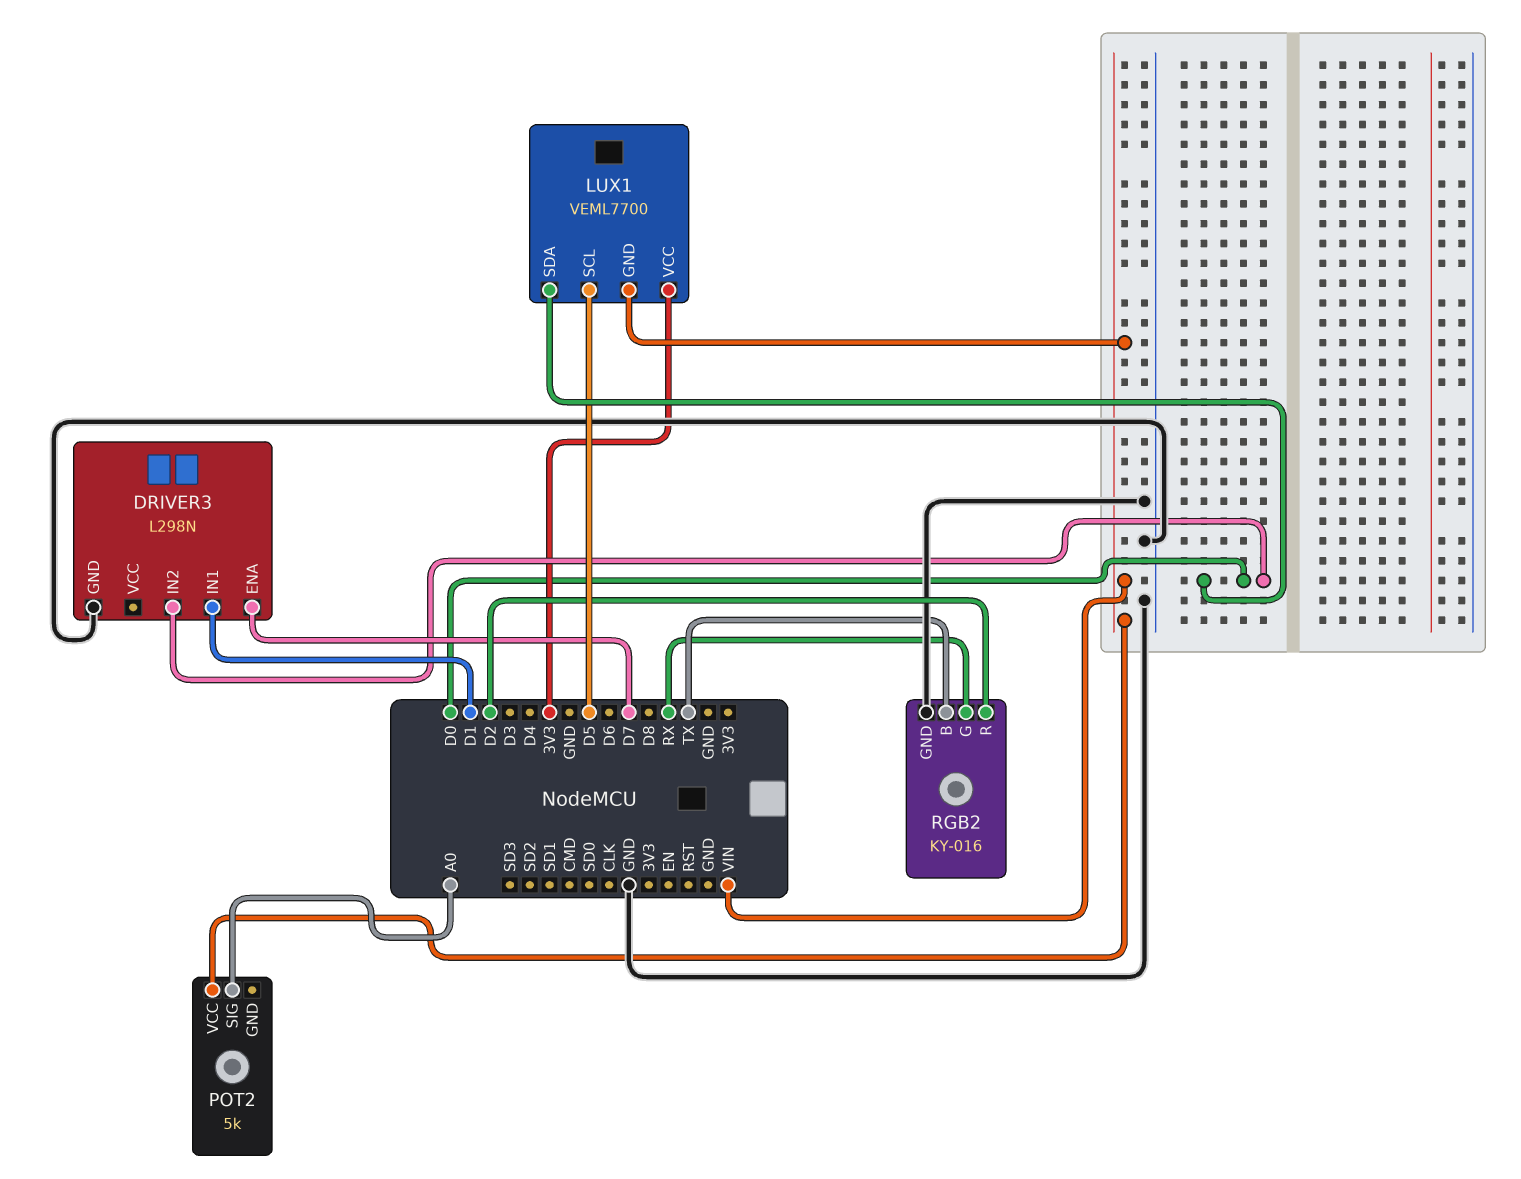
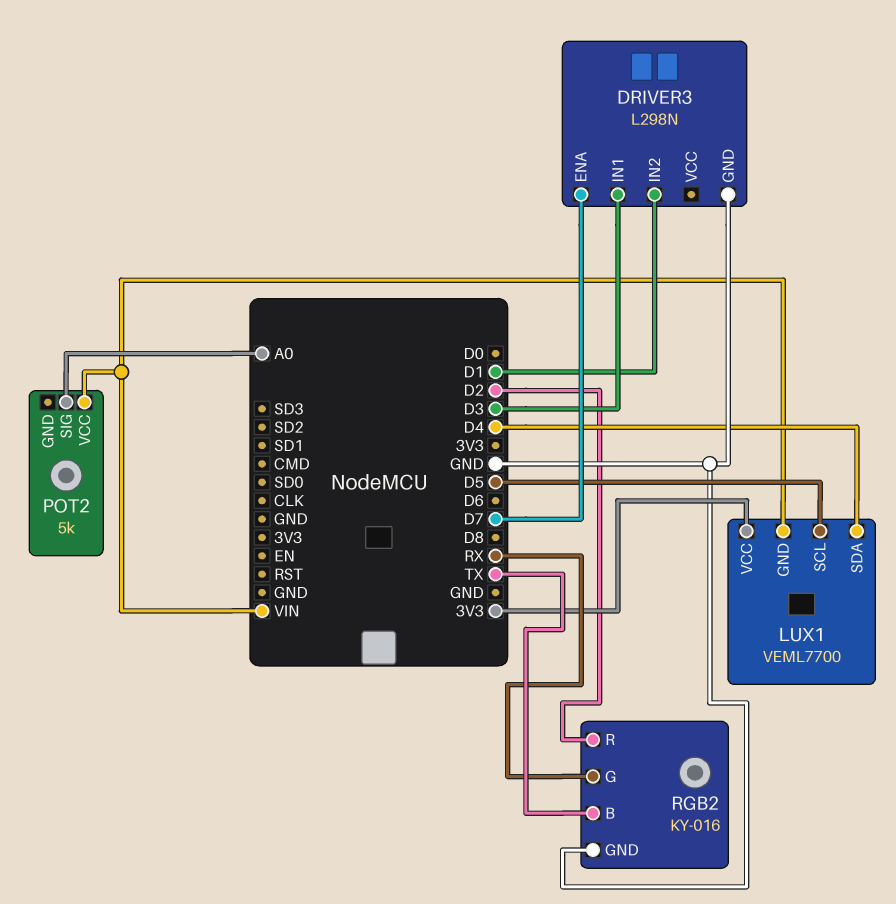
DRIVER3 pin IN1: D1 -> D3
DRIVER3 pin IN2: D0 -> D1
LUX1 pin SDA: D0 -> D4

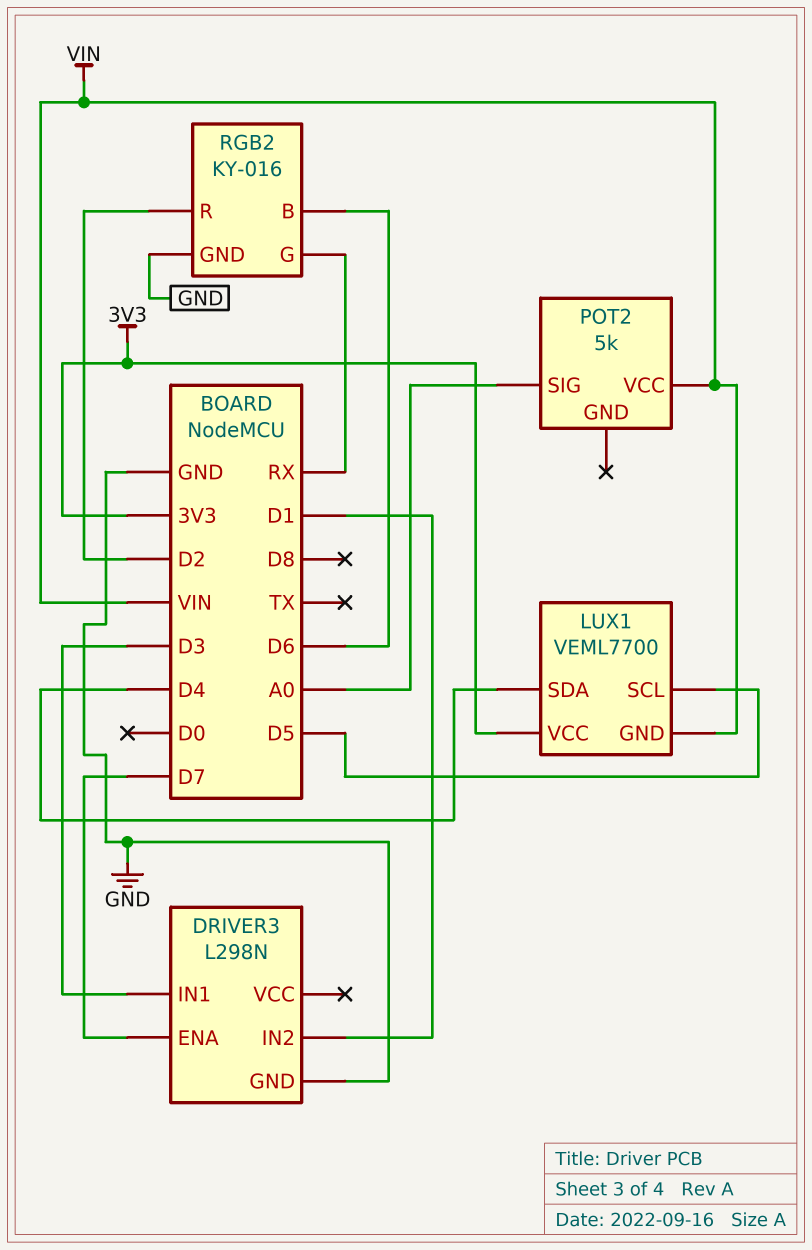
RGB2 pin B: TX -> D6

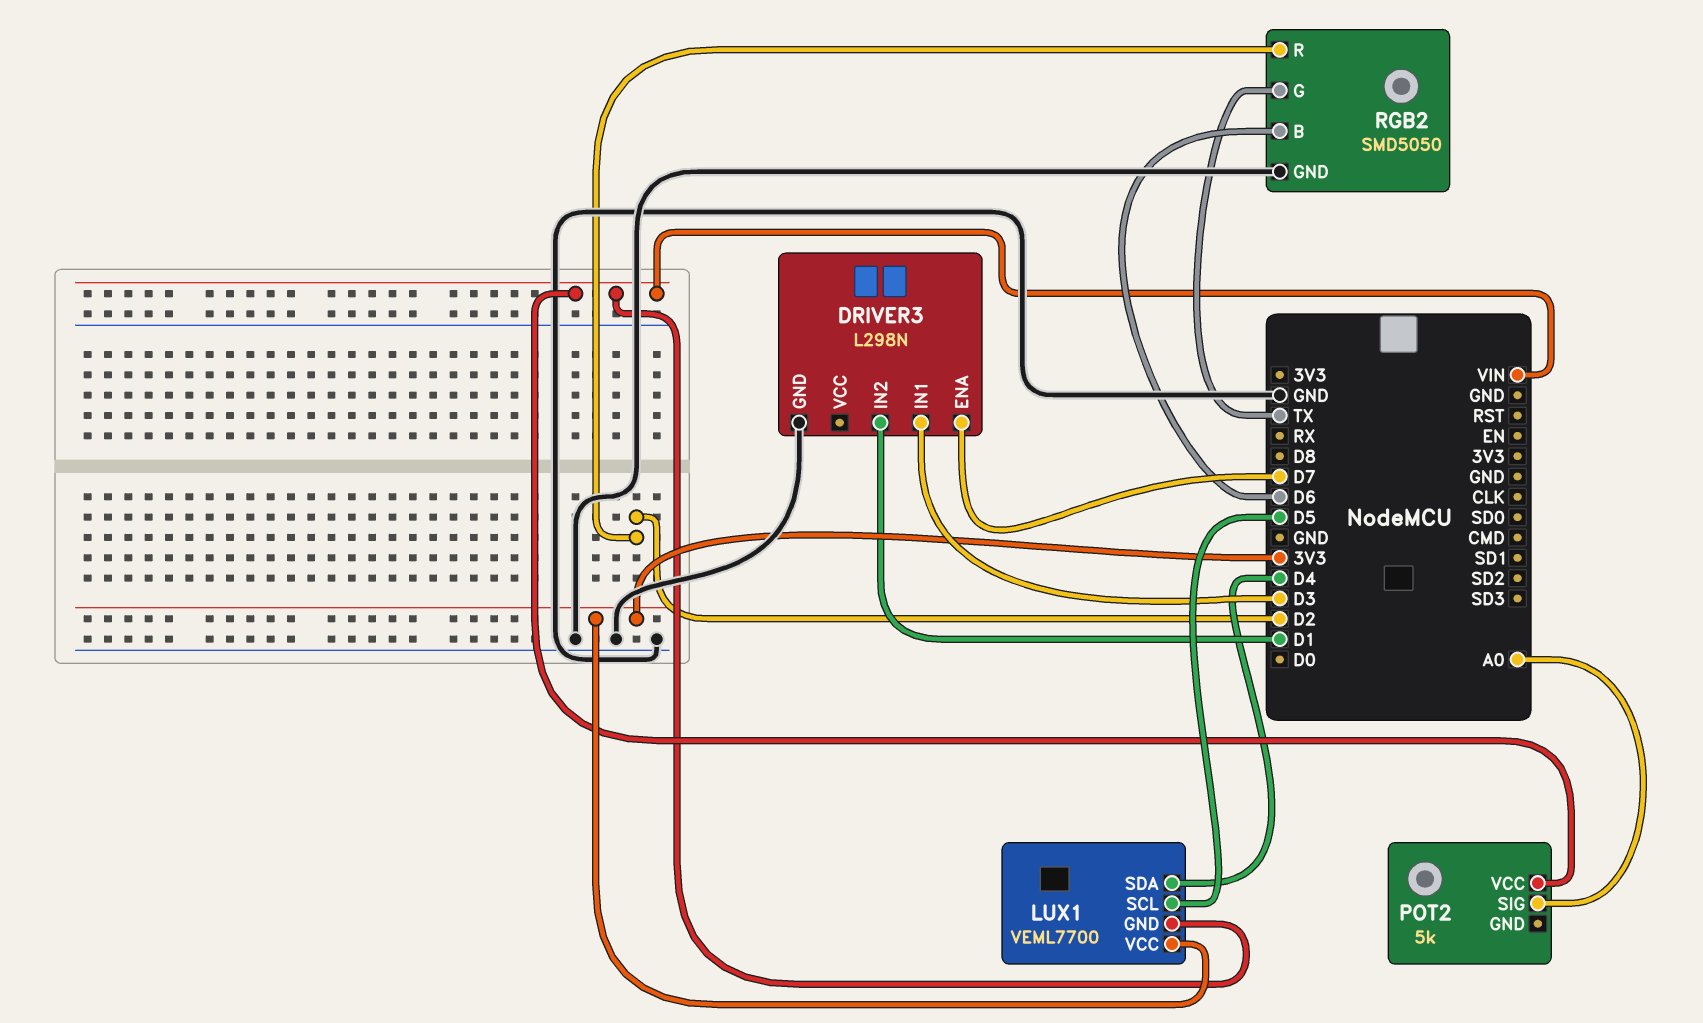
RGB2: KY-016 -> SMD5050
RGB2 pin G: RX -> TX

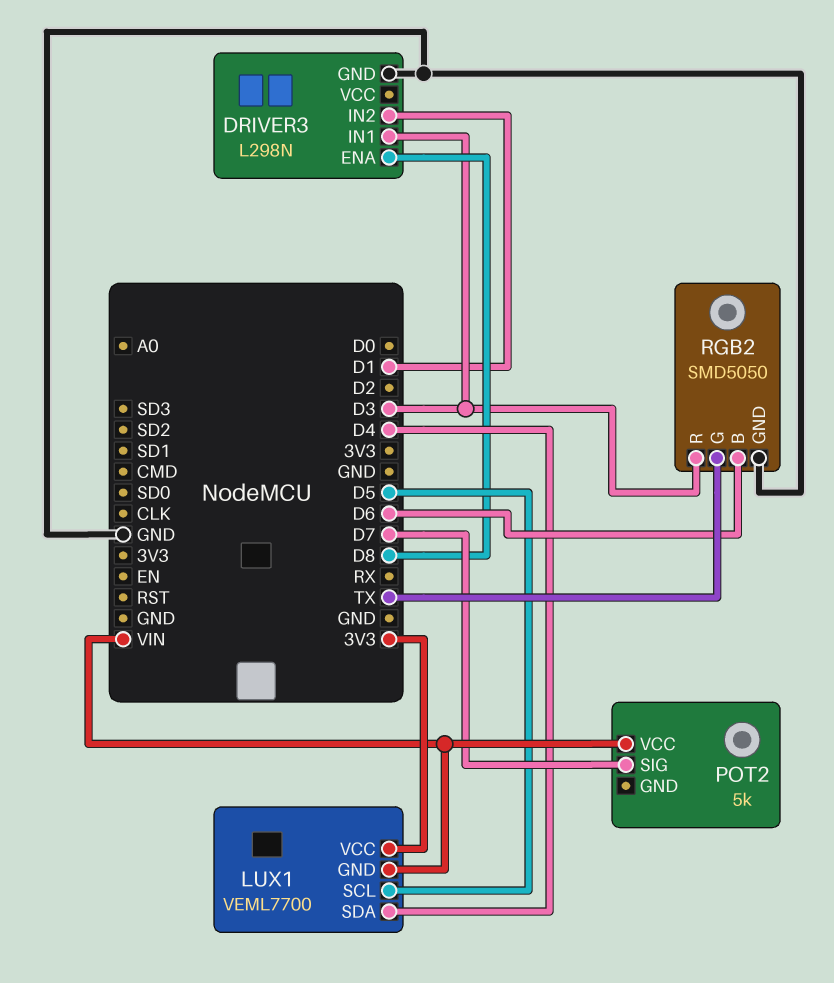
DRIVER3 pin ENA: D7 -> D8
POT2 pin SIG: A0 -> D7
RGB2 pin R: D2 -> D3

